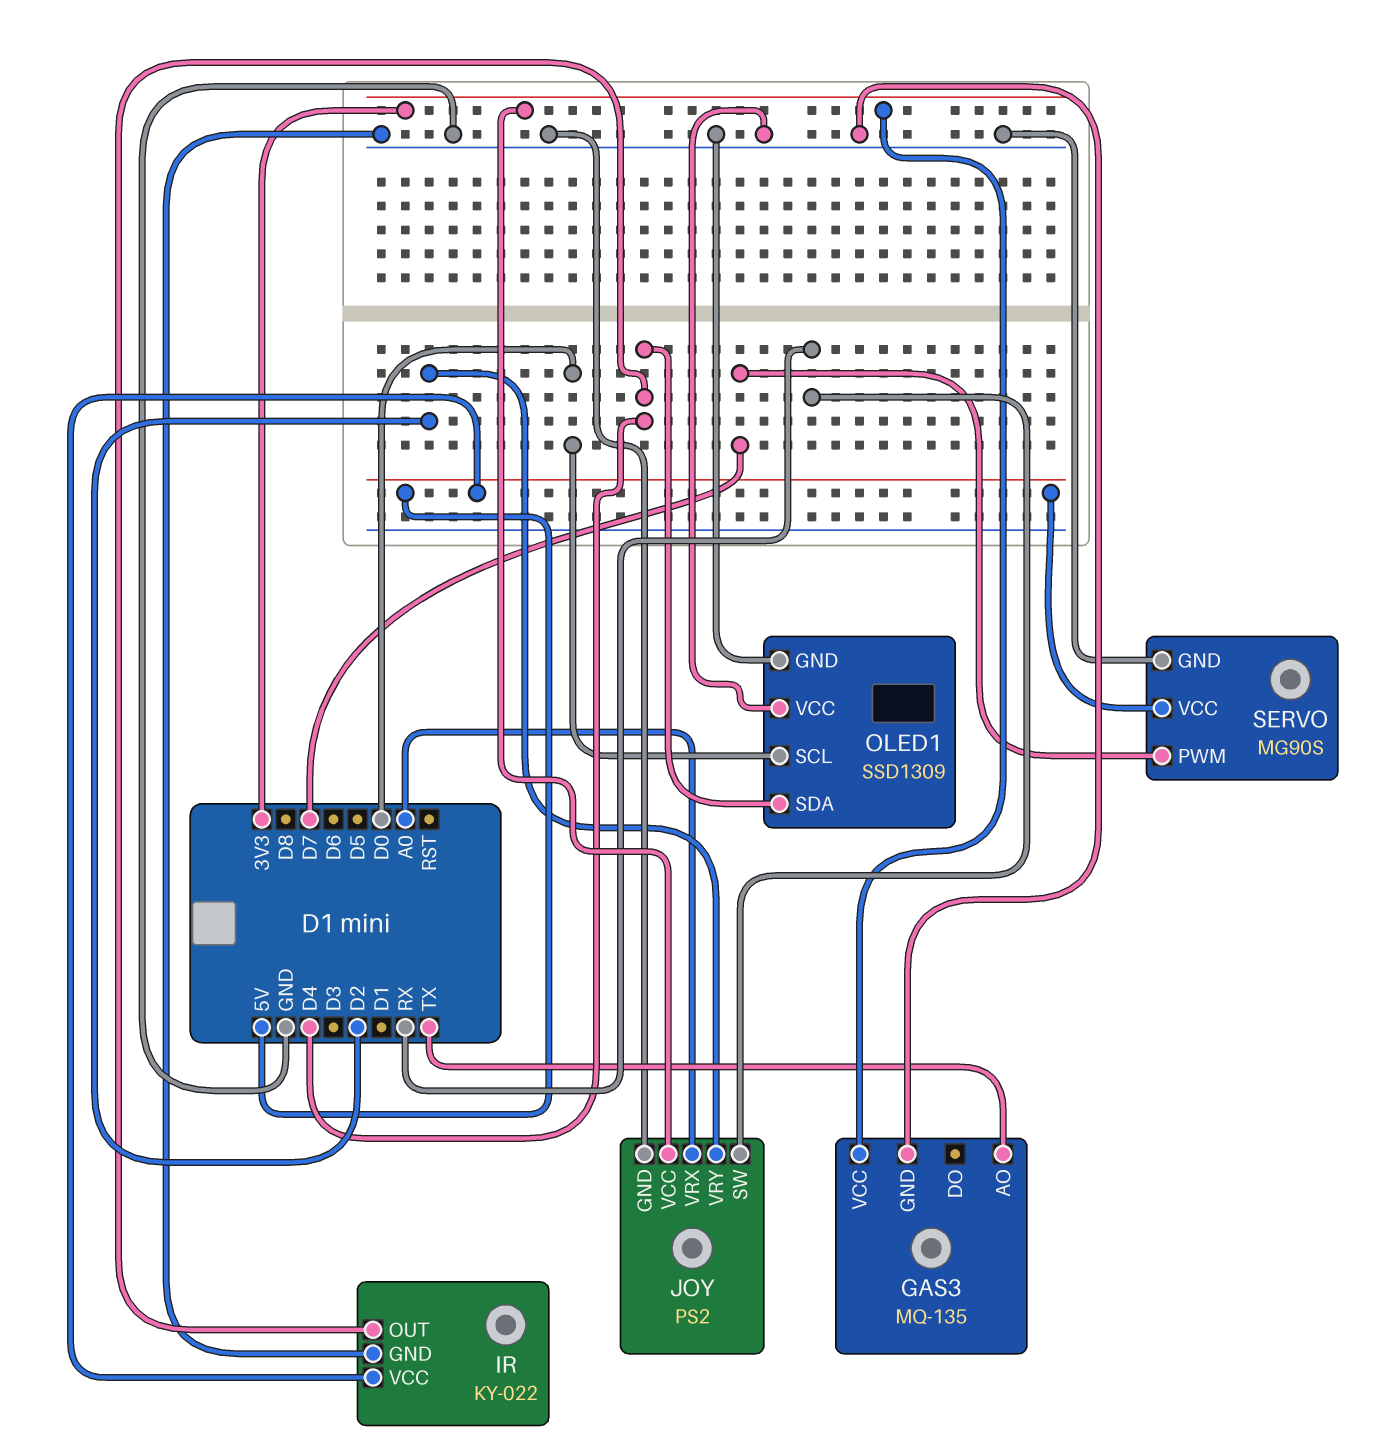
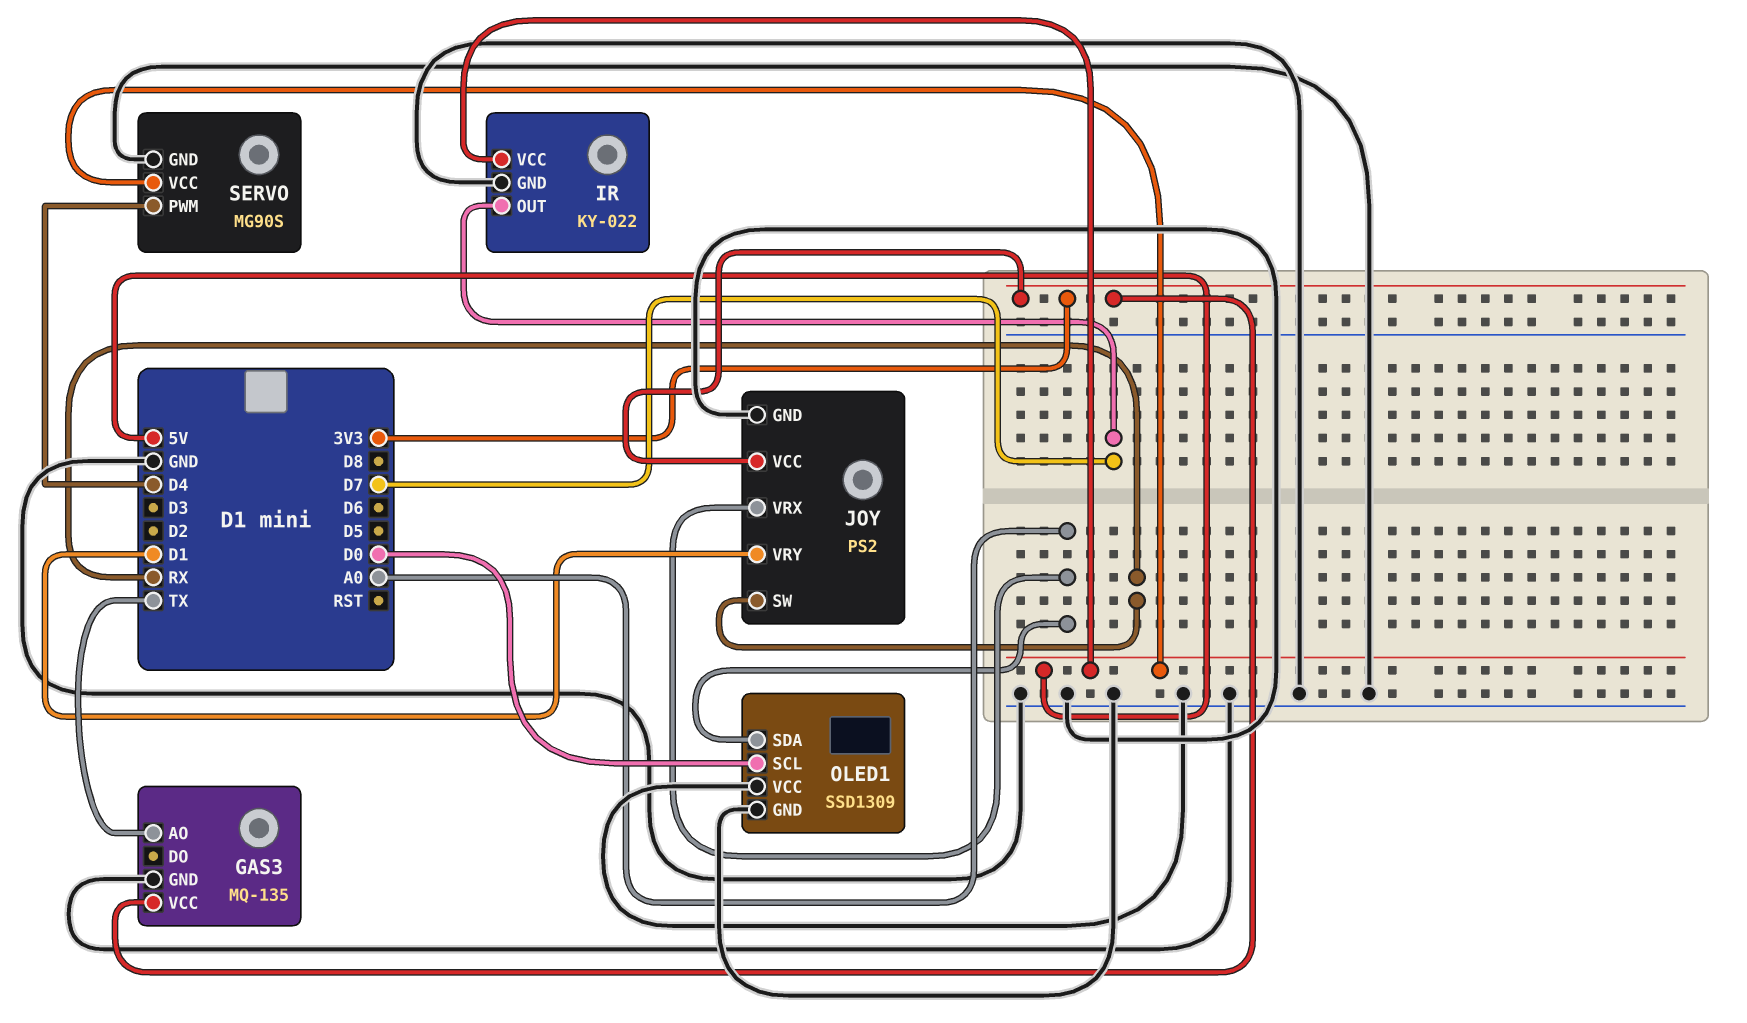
IR pin OUT: D4 -> D7
JOY pin VRY: D2 -> D1
OLED1 pin SDA: D4 -> A0
SERVO pin PWM: D7 -> D4

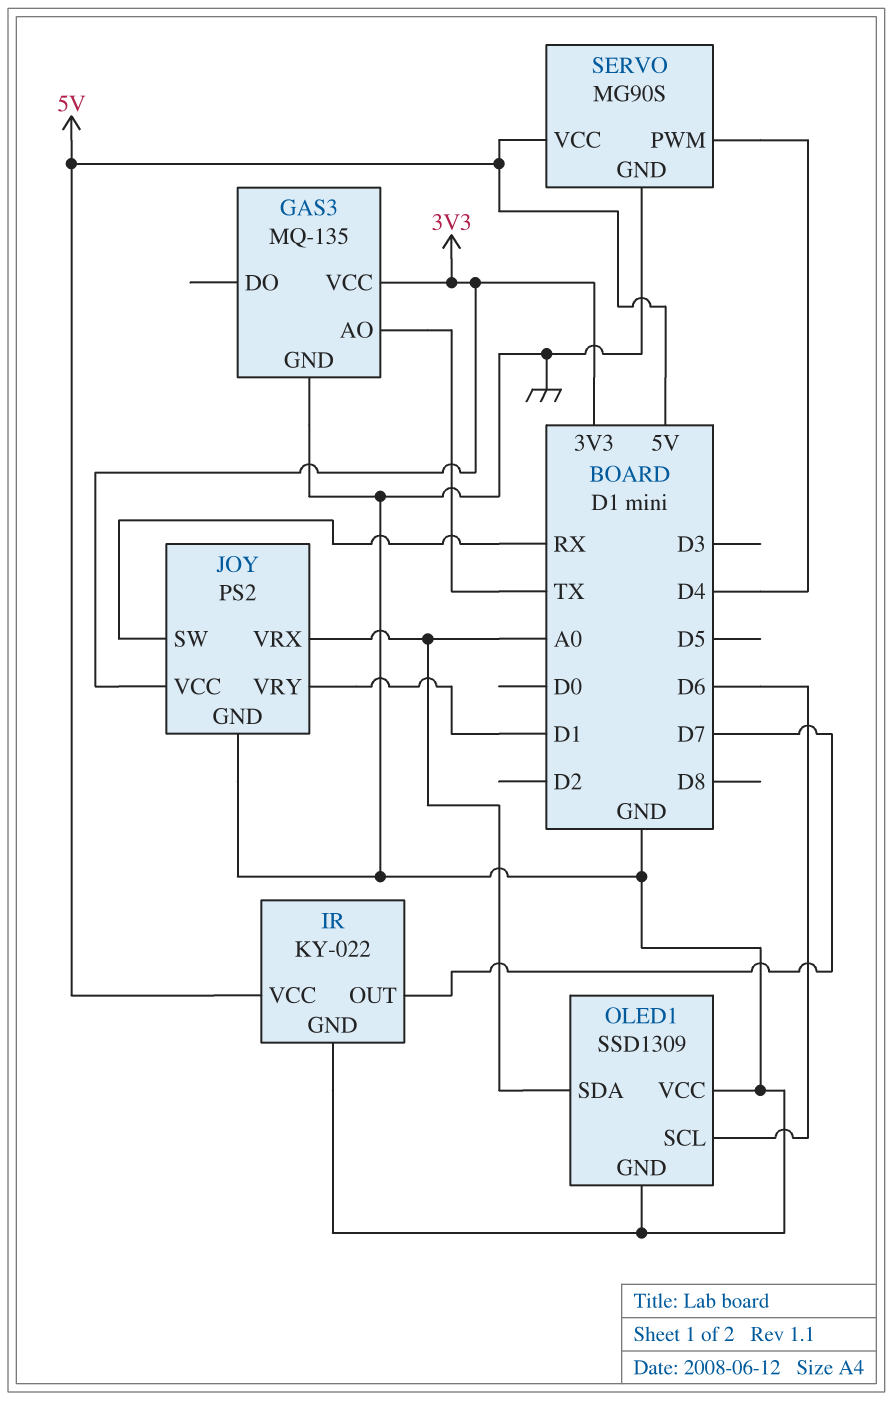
OLED1 pin SCL: D0 -> D6

